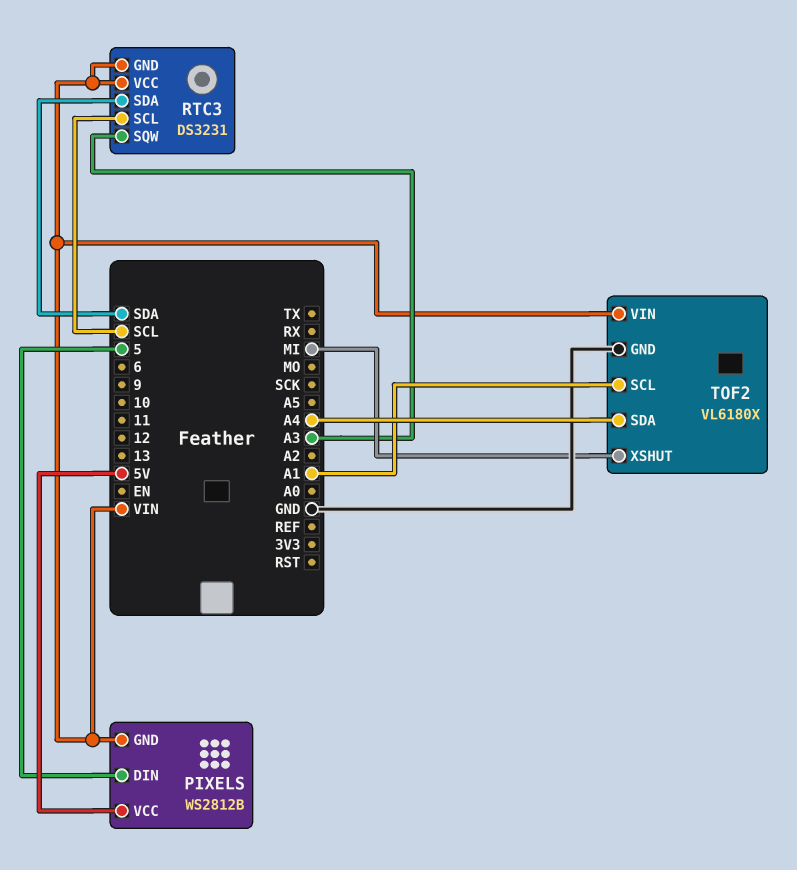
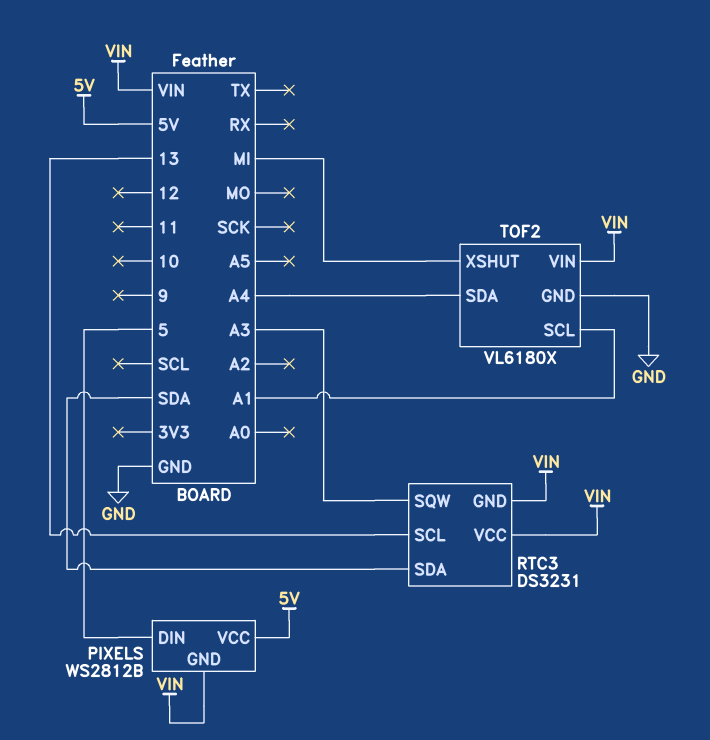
RTC3 pin SCL: SCL -> 13

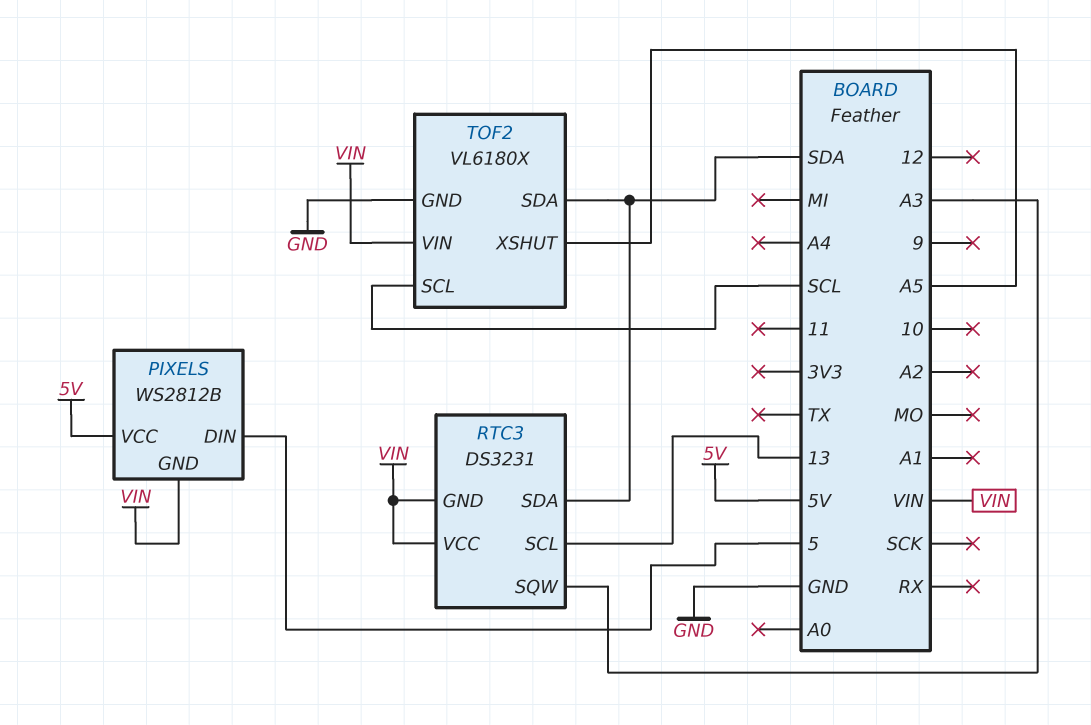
TOF2 pin SCL: A1 -> SCL
TOF2 pin SDA: A4 -> SDA
TOF2 pin XSHUT: MI -> A5

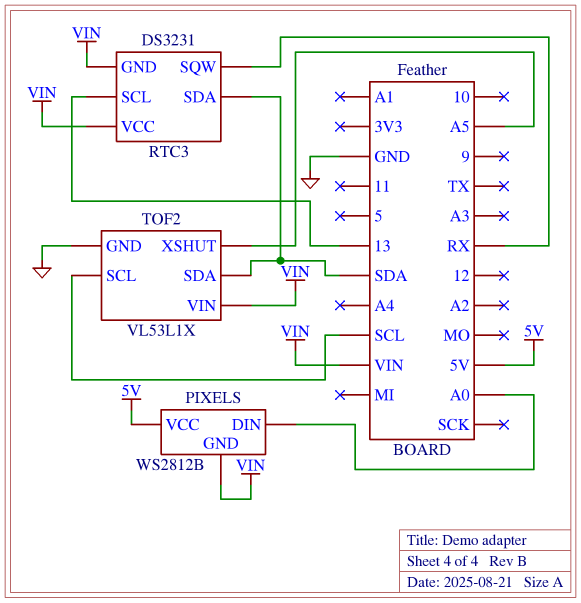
PIXELS pin DIN: 5 -> A0
RTC3 pin SQW: A3 -> RX
TOF2: VL6180X -> VL53L1X

